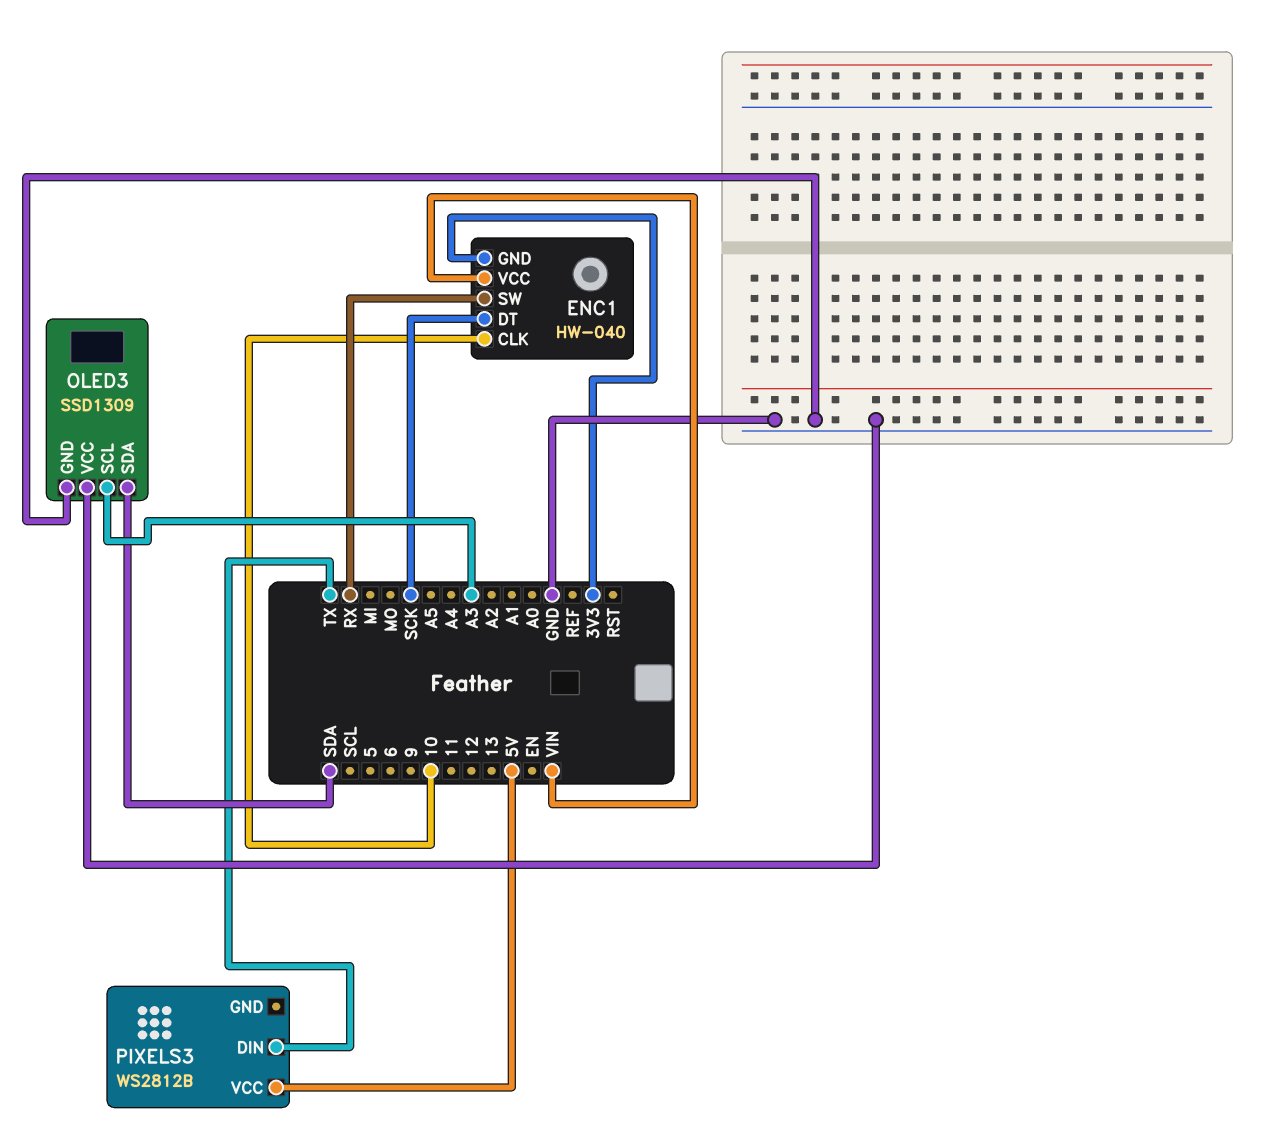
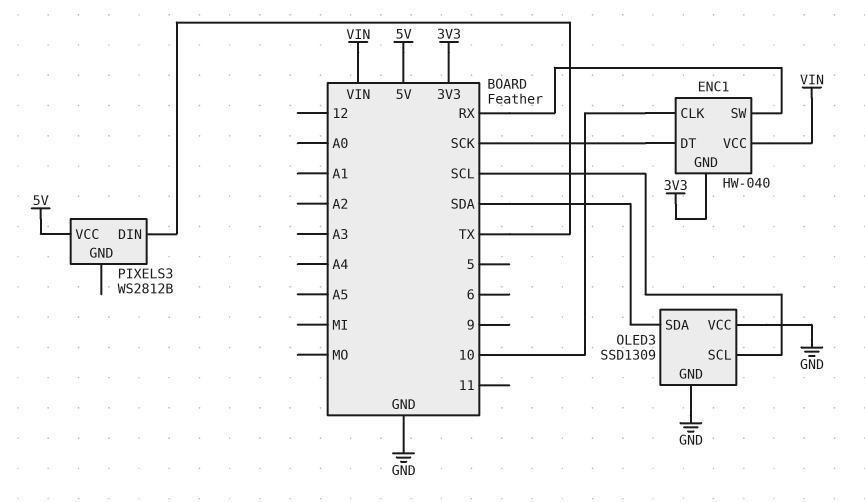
OLED3 pin SCL: A3 -> SCL

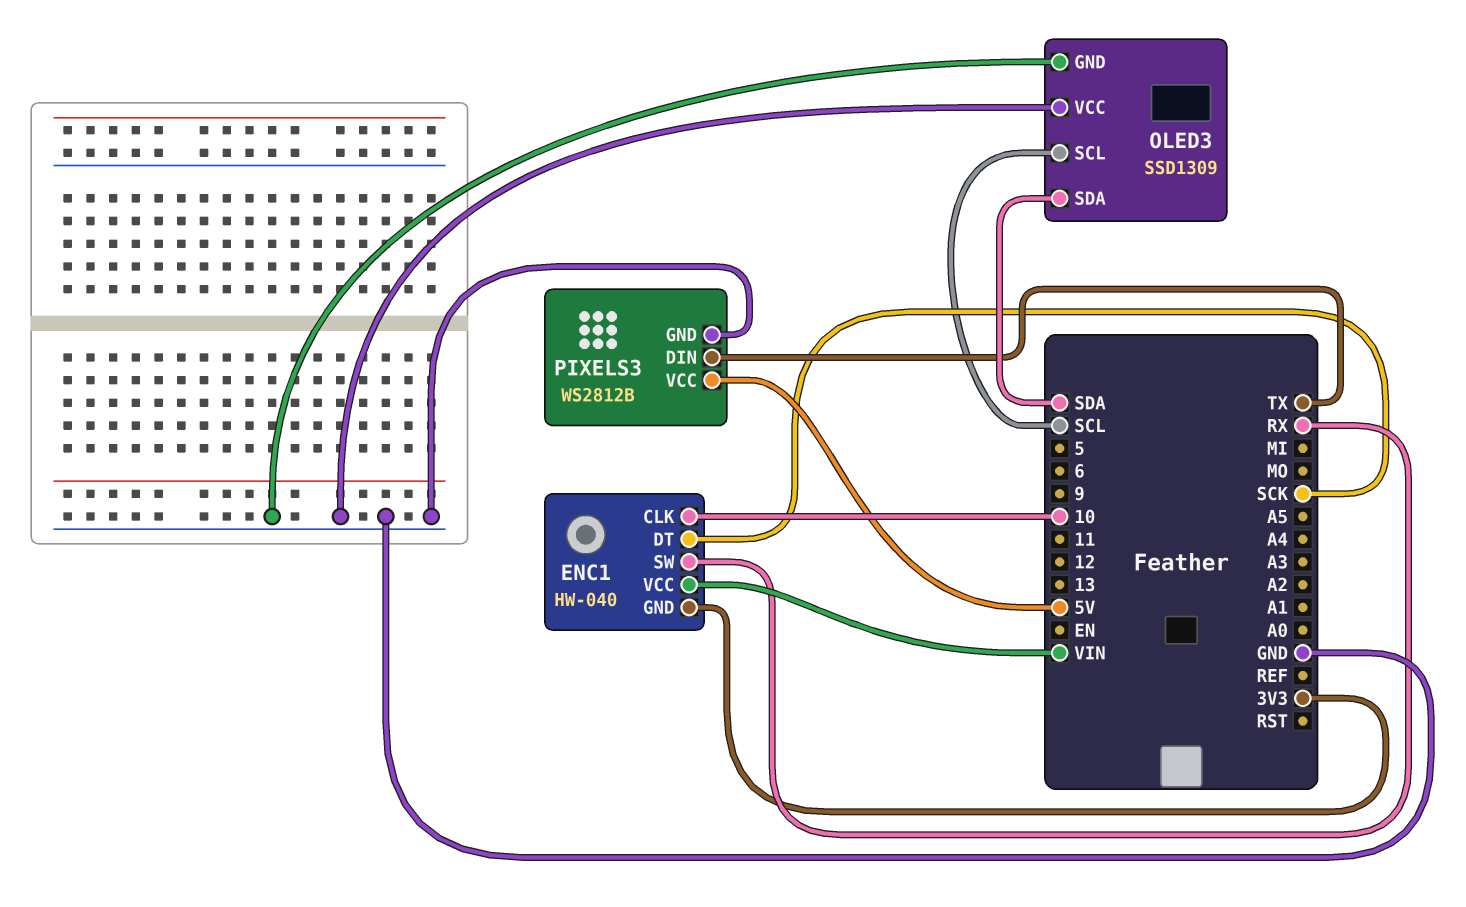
PIXELS3 pin GND: none -> GND

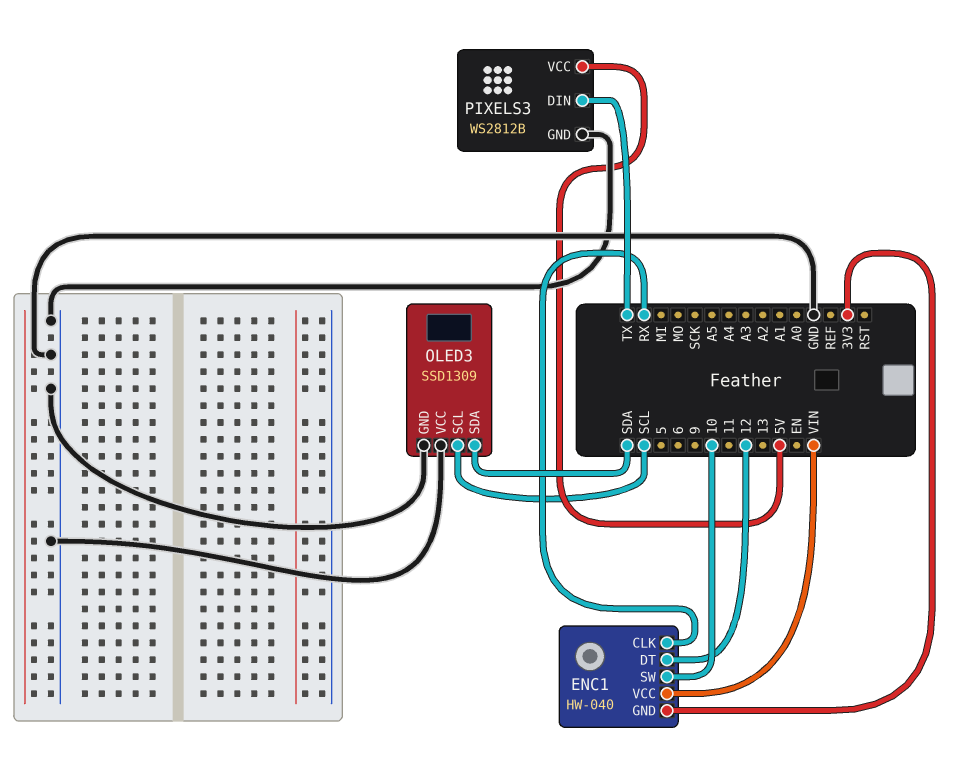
ENC1 pin CLK: 10 -> RX
ENC1 pin DT: SCK -> 12
ENC1 pin SW: RX -> 10

